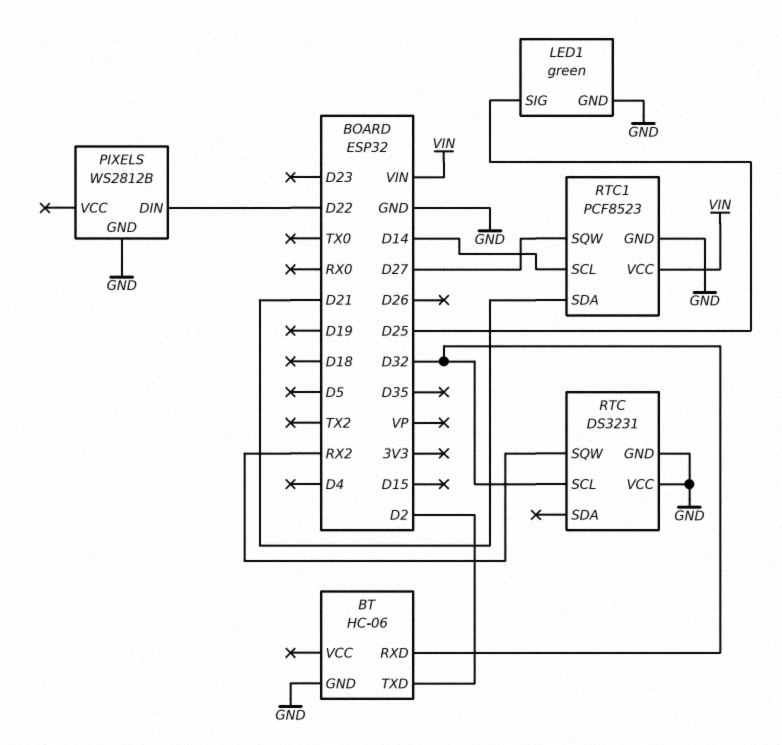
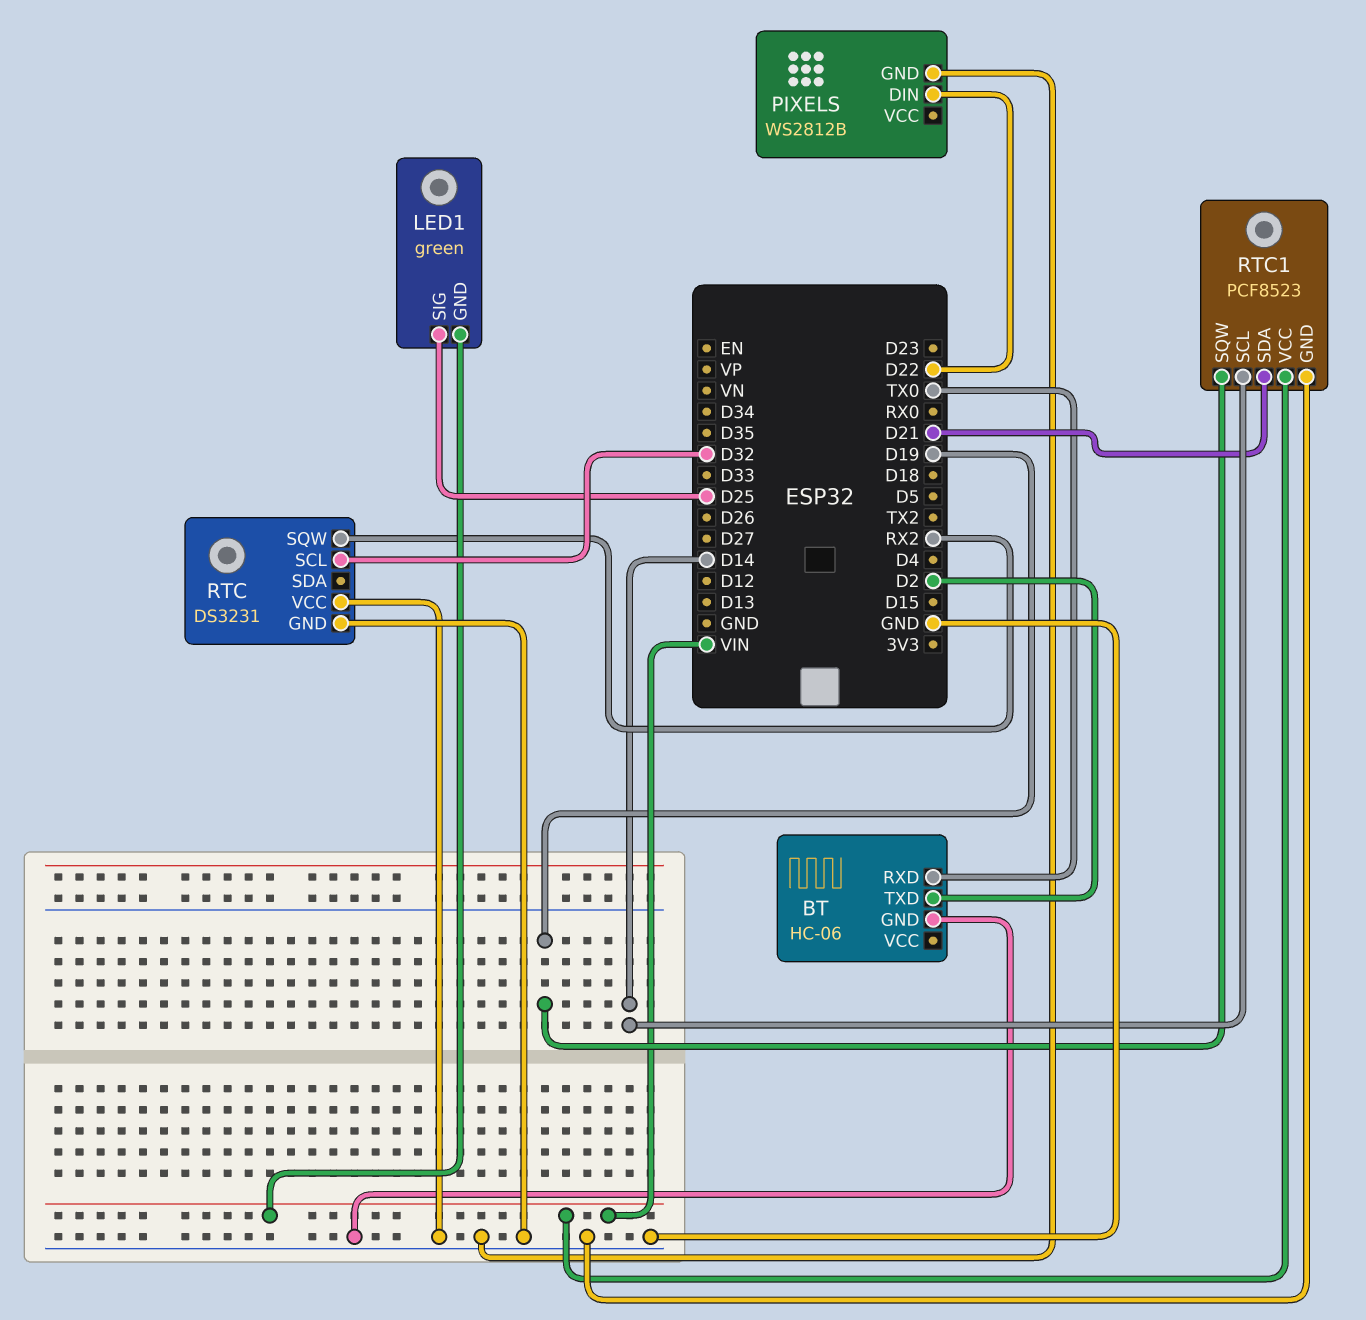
BT pin RXD: D32 -> TX0
LED1 pin GND: GND -> VIN
RTC1 pin SQW: D27 -> D19

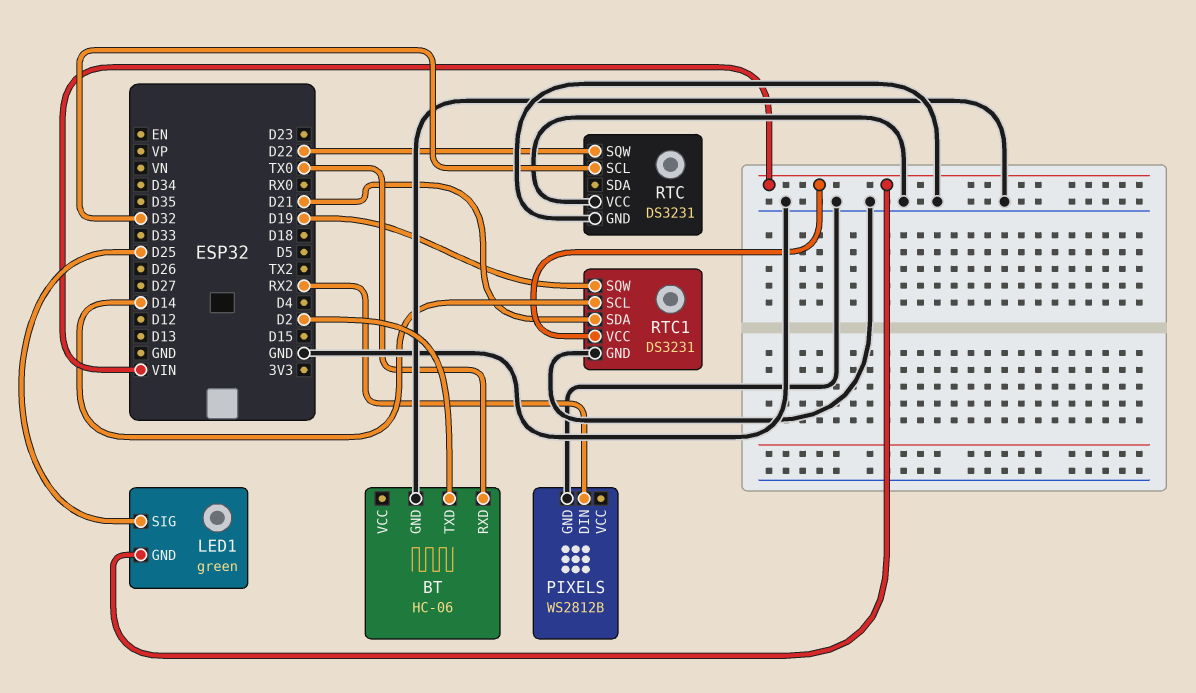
PIXELS pin DIN: D22 -> RX2
RTC pin SQW: RX2 -> D22
RTC1: PCF8523 -> DS3231

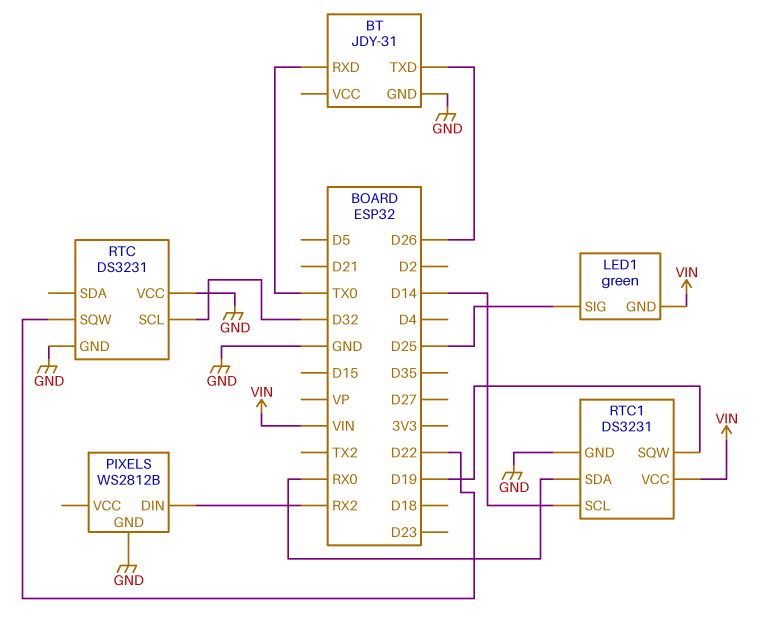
BT: HC-06 -> JDY-31
BT pin TXD: D2 -> D26
RTC1 pin SDA: D21 -> RX0

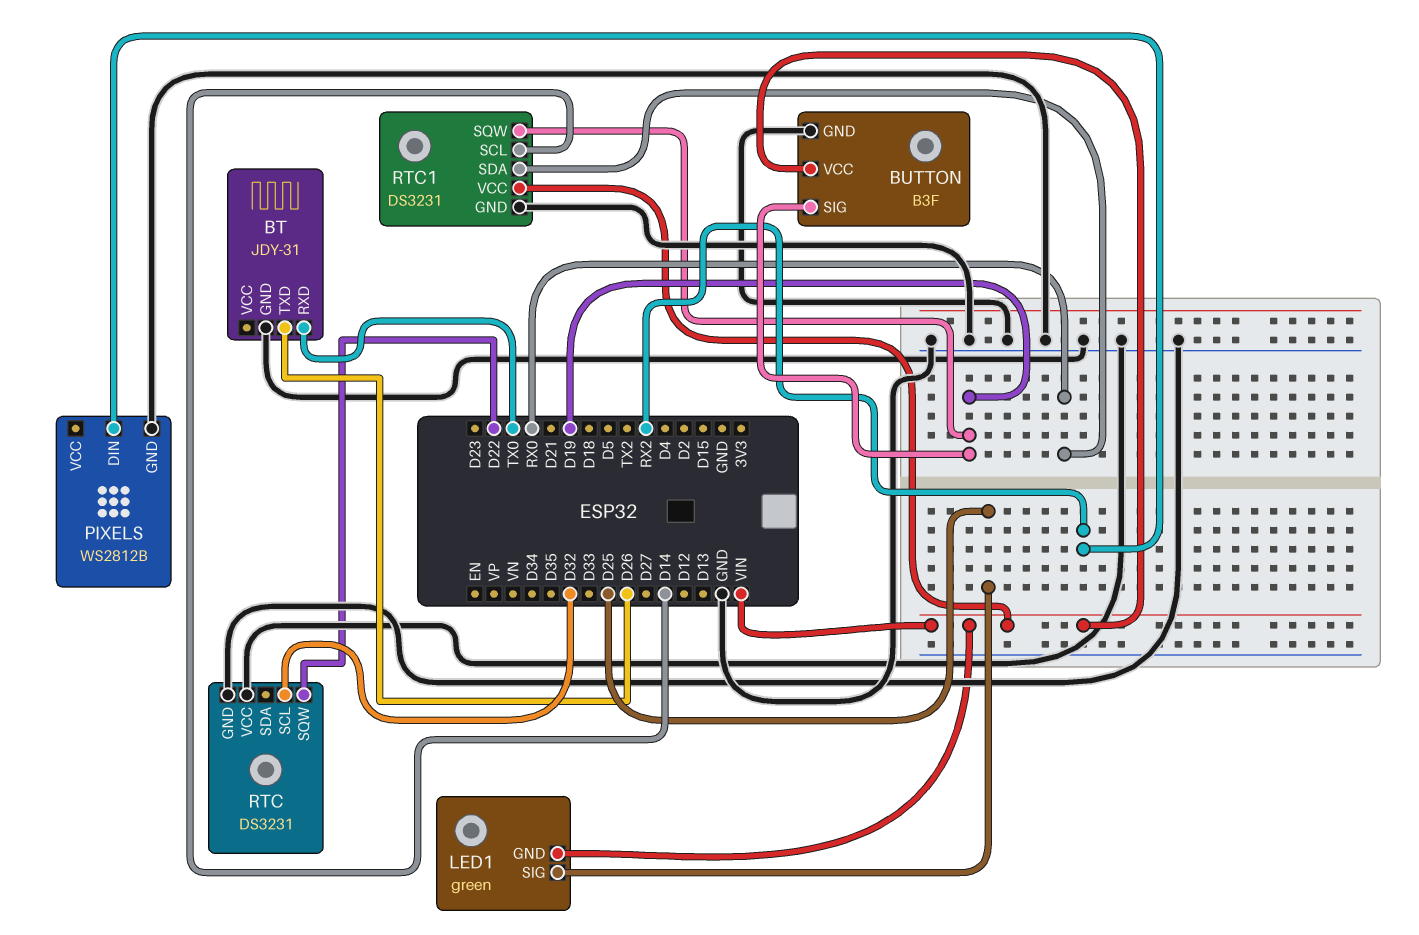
BUTTON: none -> B3F
BUTTON pin GND: none -> GND
BUTTON pin SIG: none -> D19
BUTTON pin VCC: none -> VIN

